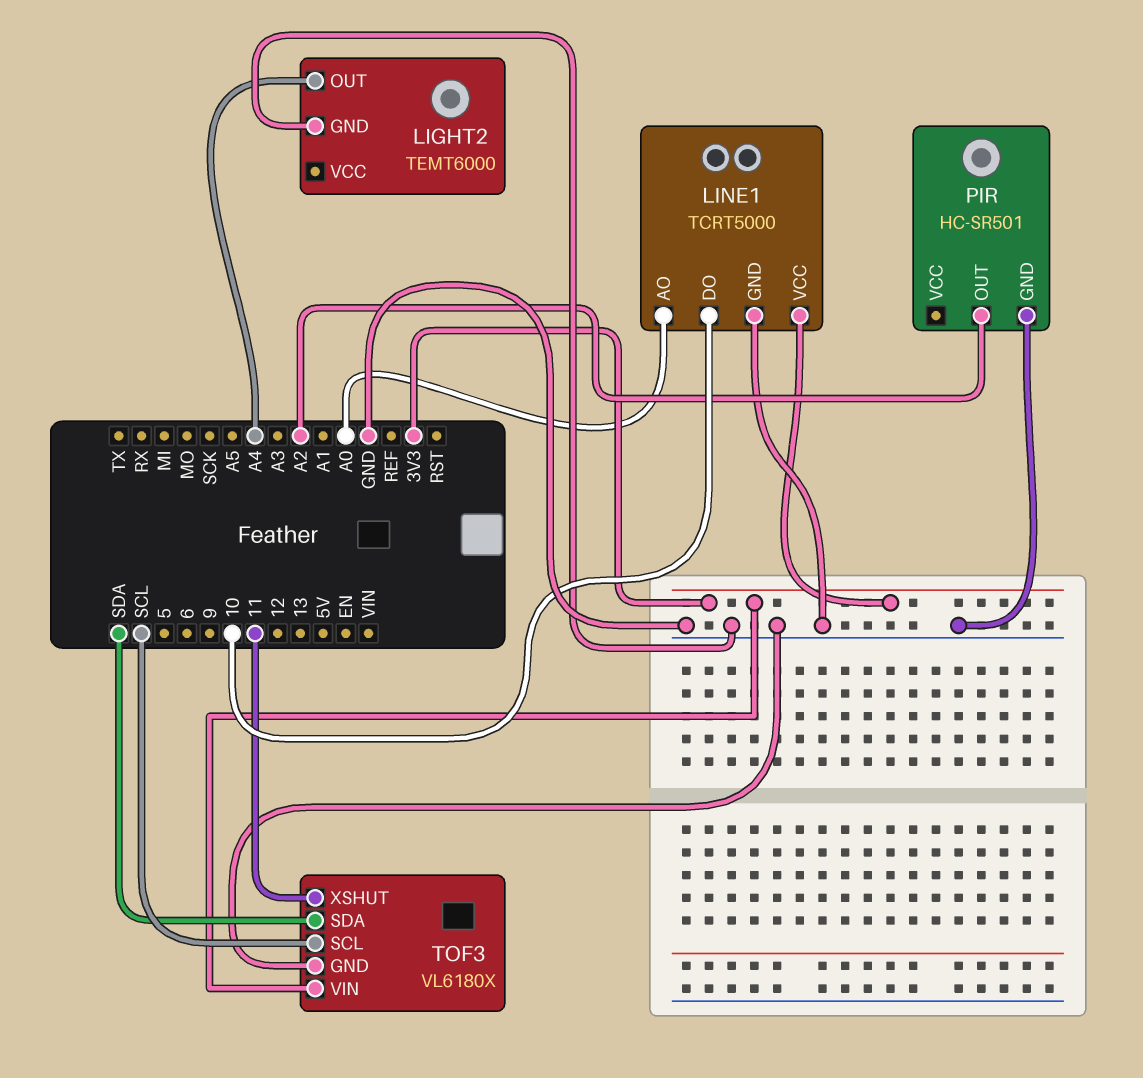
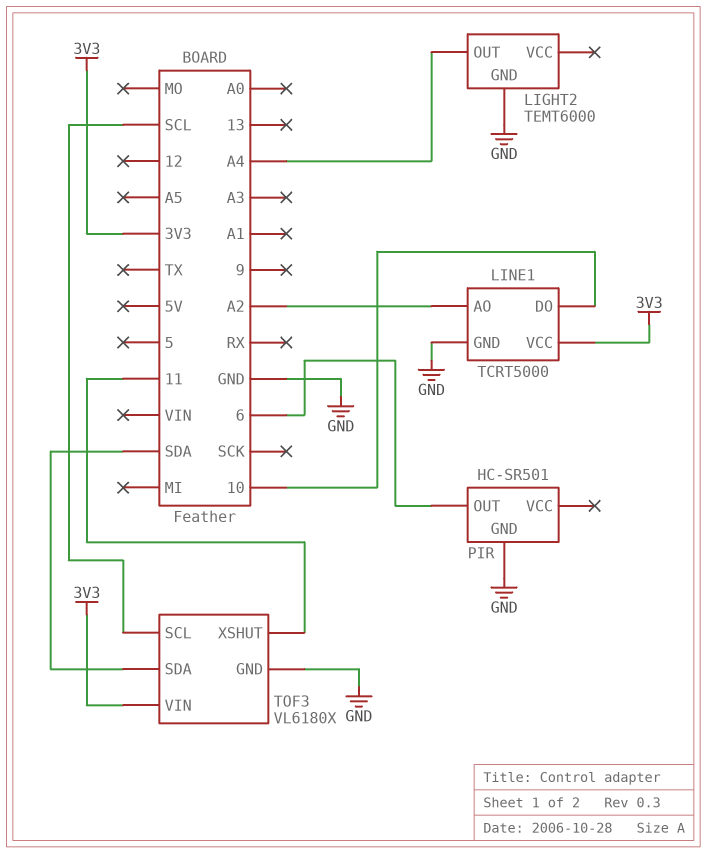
LINE1 pin AO: A0 -> A2
PIR pin OUT: A2 -> 6

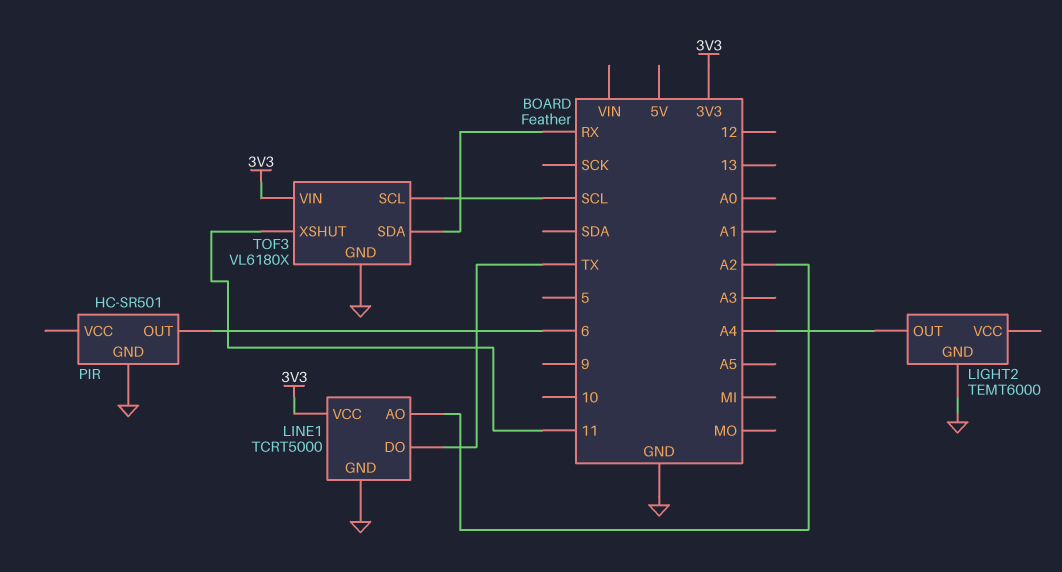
LINE1 pin DO: 10 -> TX
TOF3 pin SDA: SDA -> RX

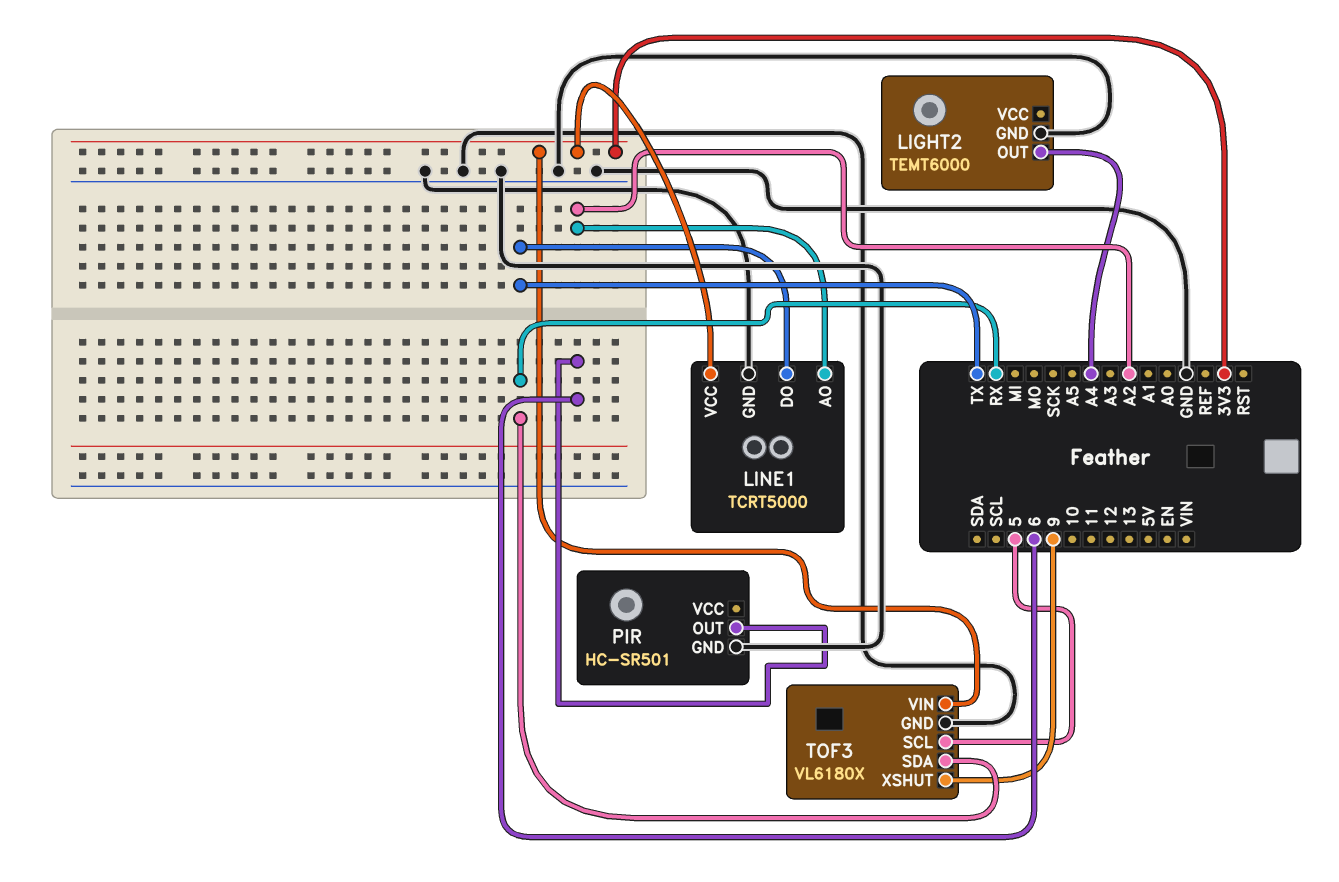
TOF3 pin SCL: SCL -> 5
TOF3 pin XSHUT: 11 -> 9

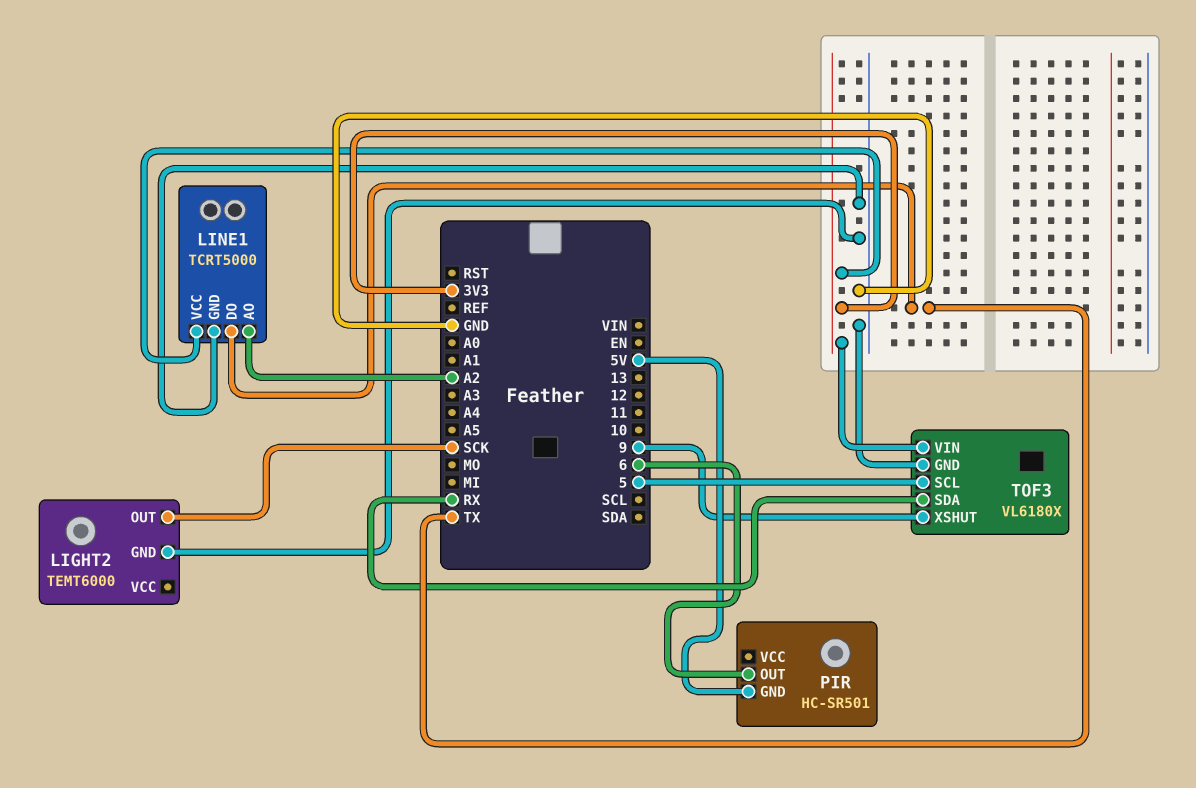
LIGHT2 pin OUT: A4 -> SCK
PIR pin GND: GND -> 5V

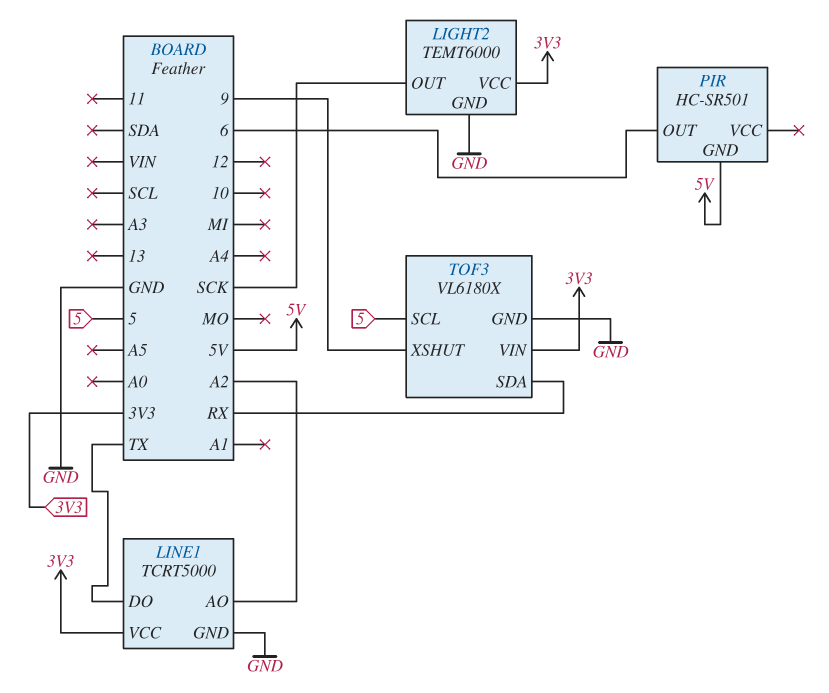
LIGHT2 pin VCC: none -> 3V3

